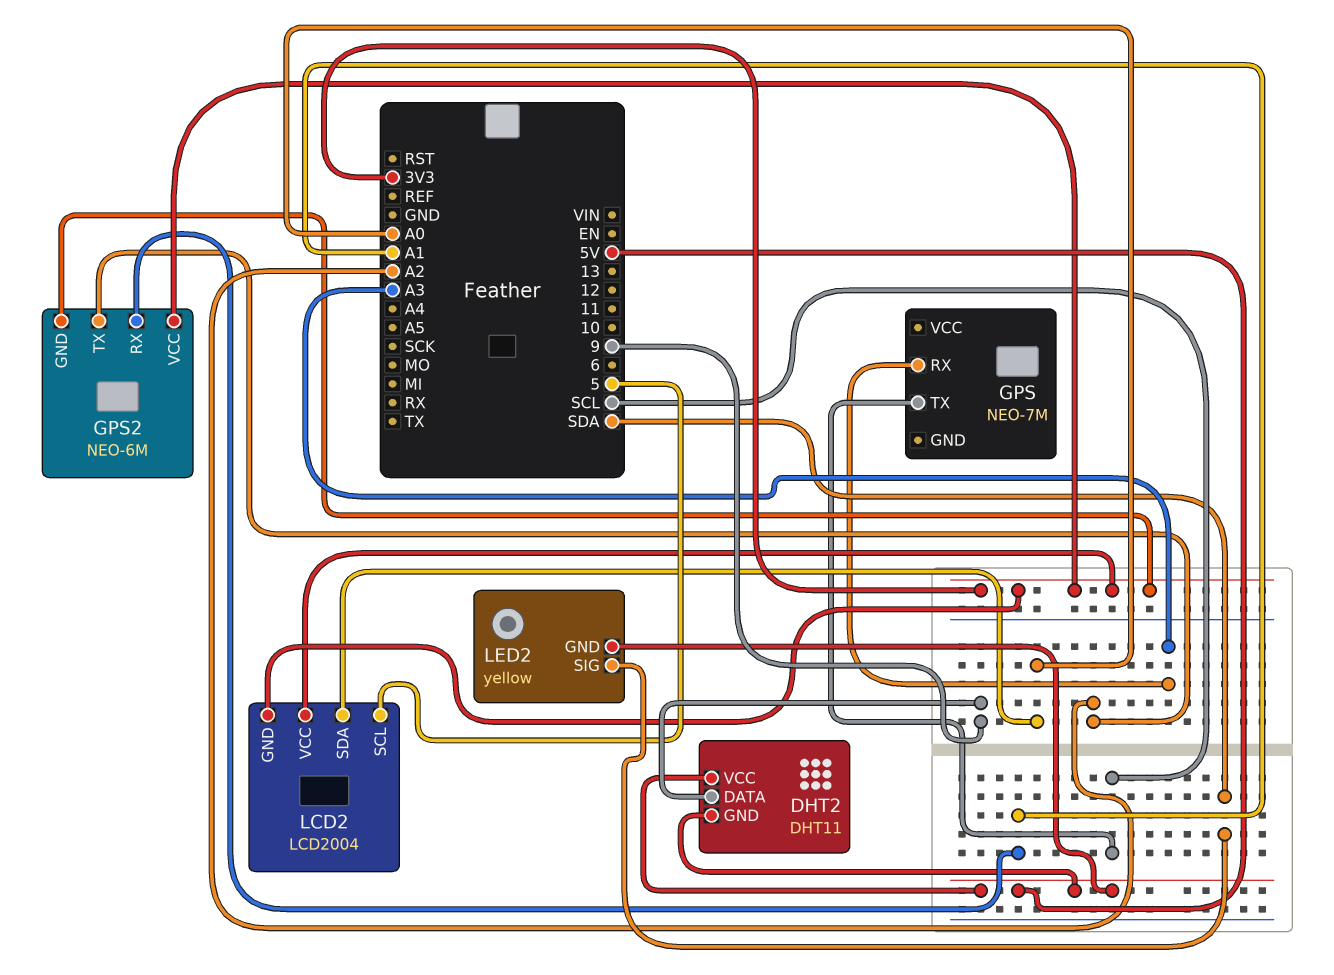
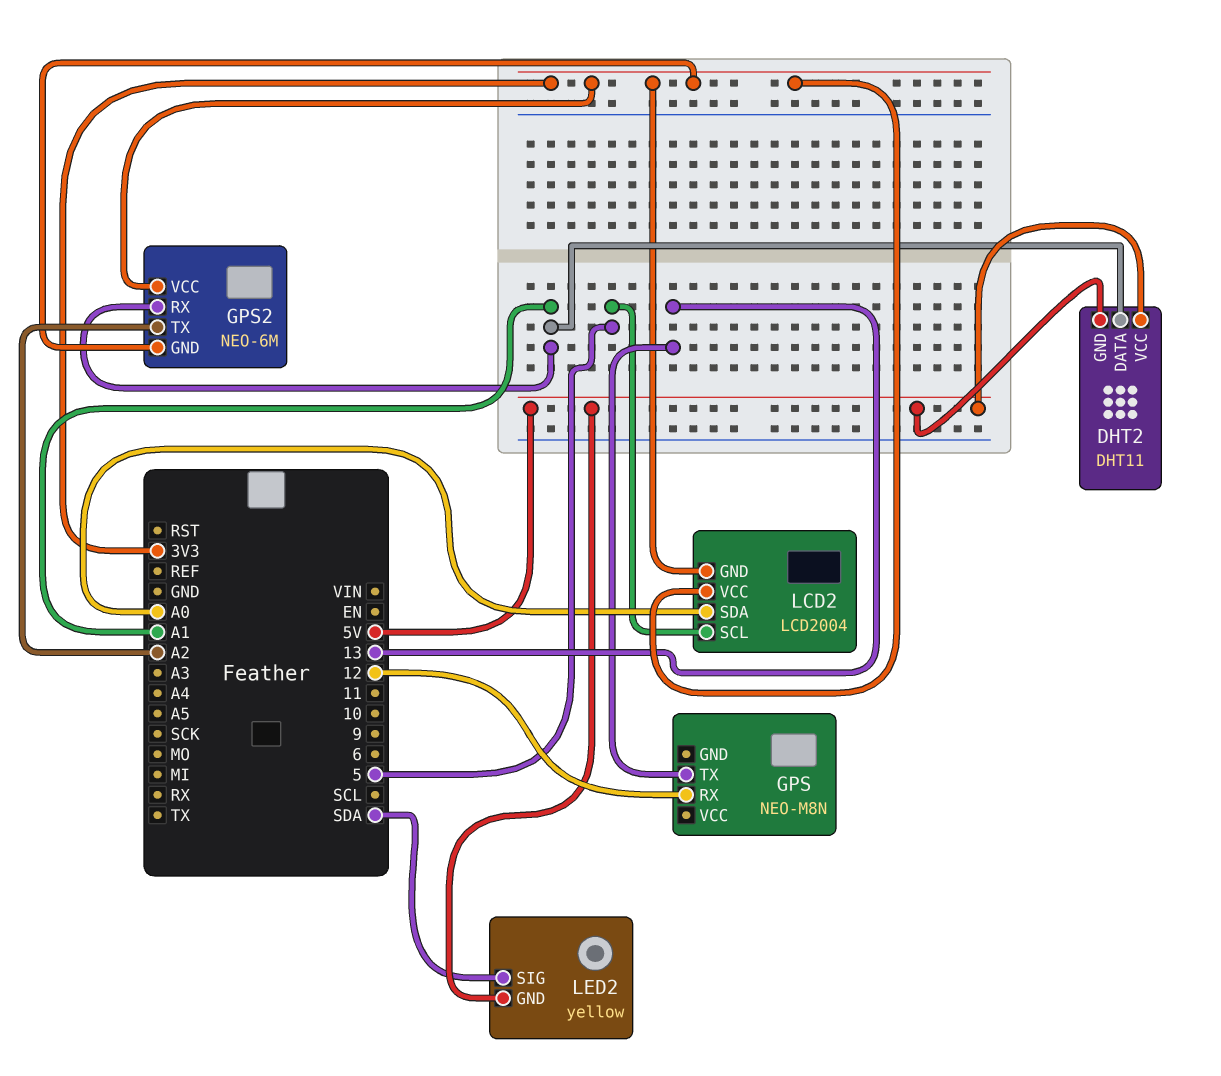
DHT2 pin DATA: 9 -> A1
GPS: NEO-7M -> NEO-M8N
GPS pin RX: A3 -> 12
GPS pin TX: SCL -> 13

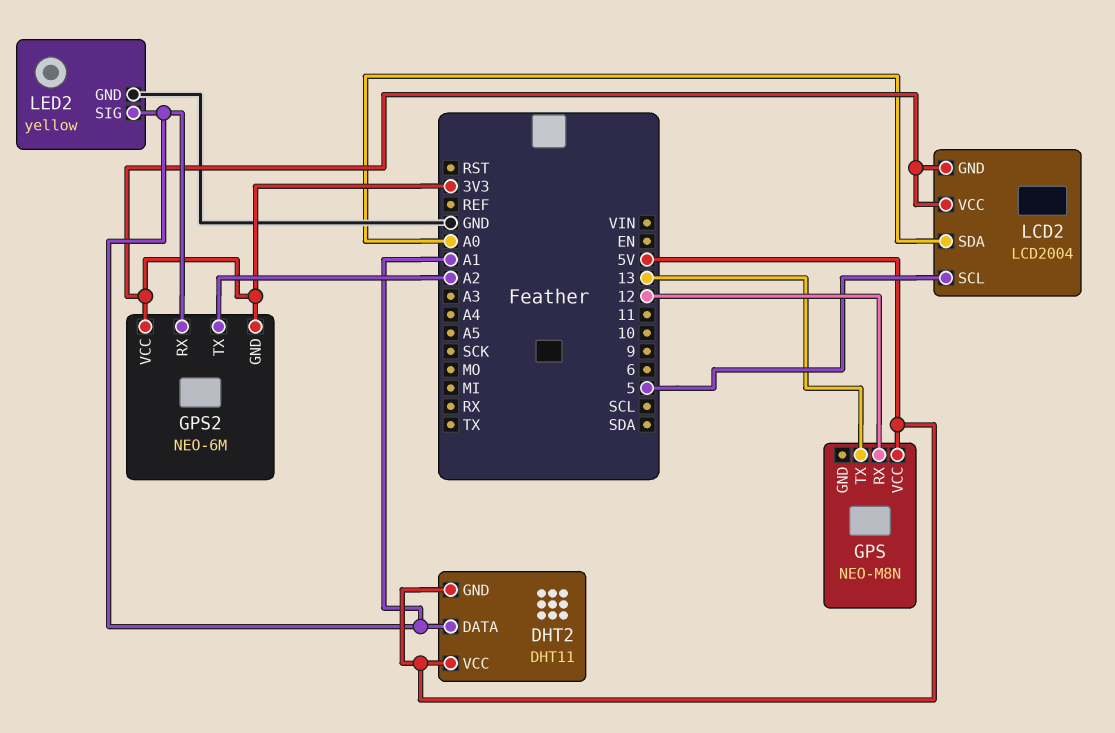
GPS pin VCC: none -> 5V
LED2 pin GND: 5V -> GND
LED2 pin SIG: SDA -> A1

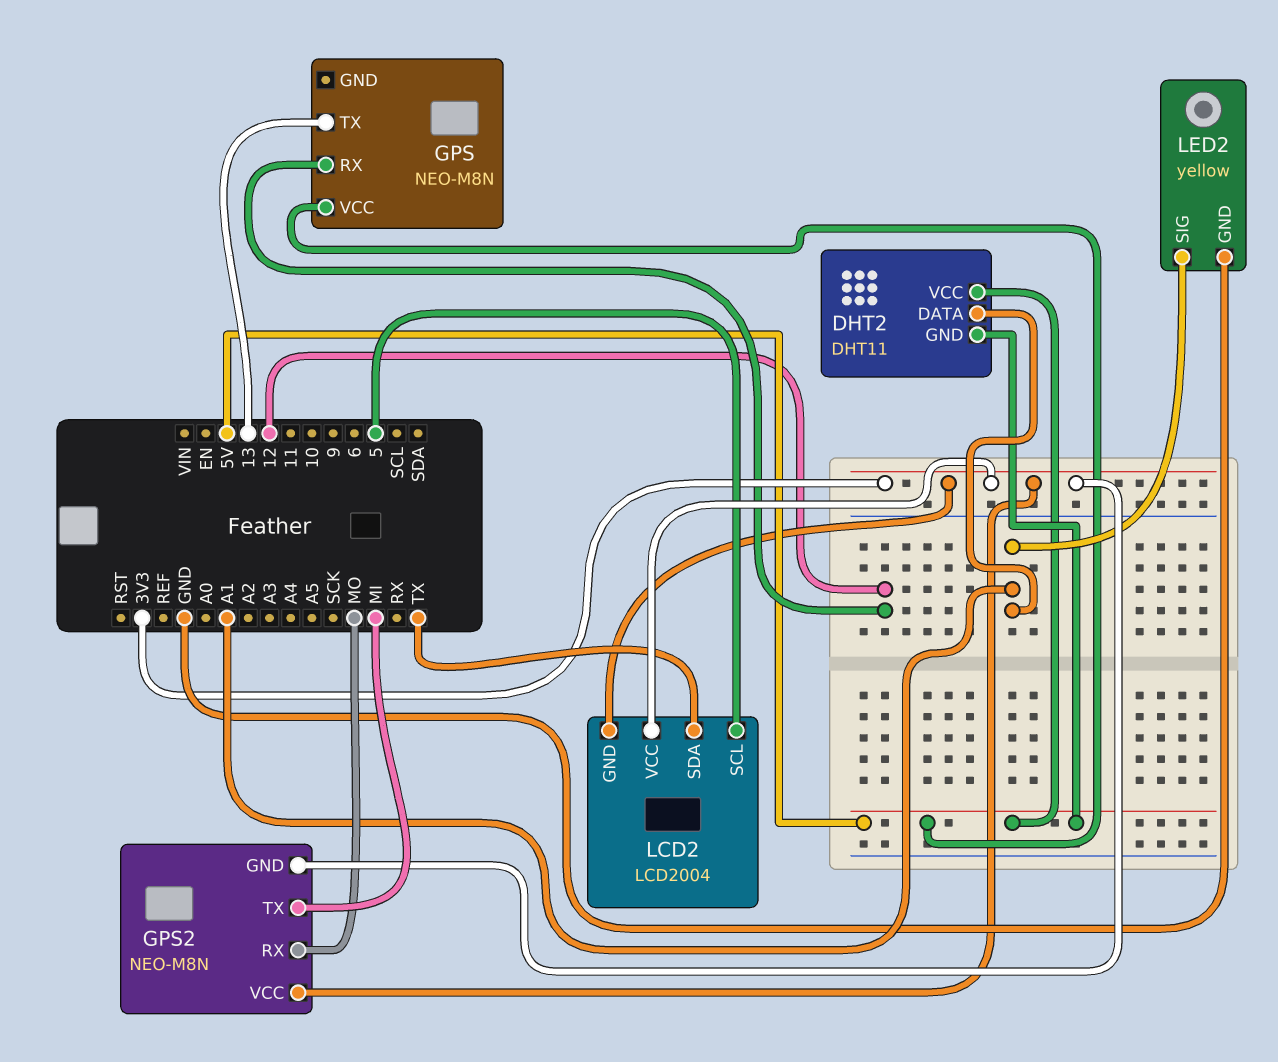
GPS2: NEO-6M -> NEO-M8N
GPS2 pin RX: A1 -> MO
GPS2 pin TX: A2 -> MI
LCD2 pin SDA: A0 -> TX

